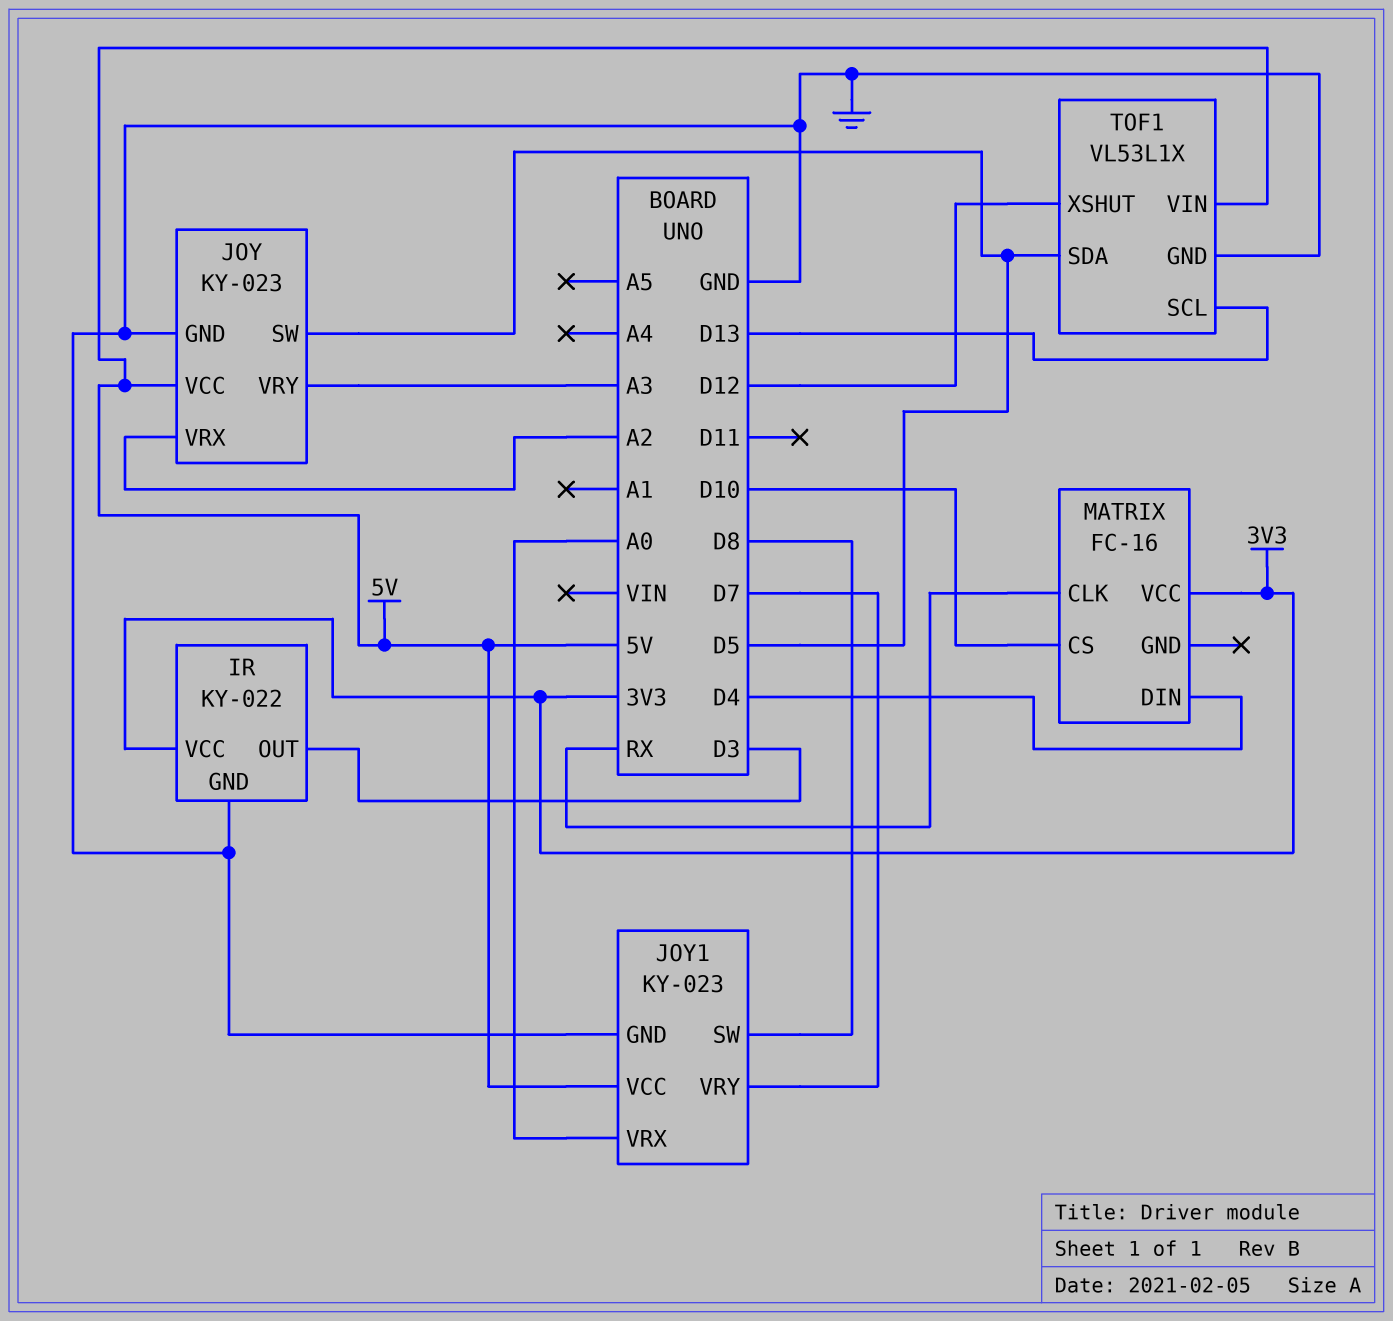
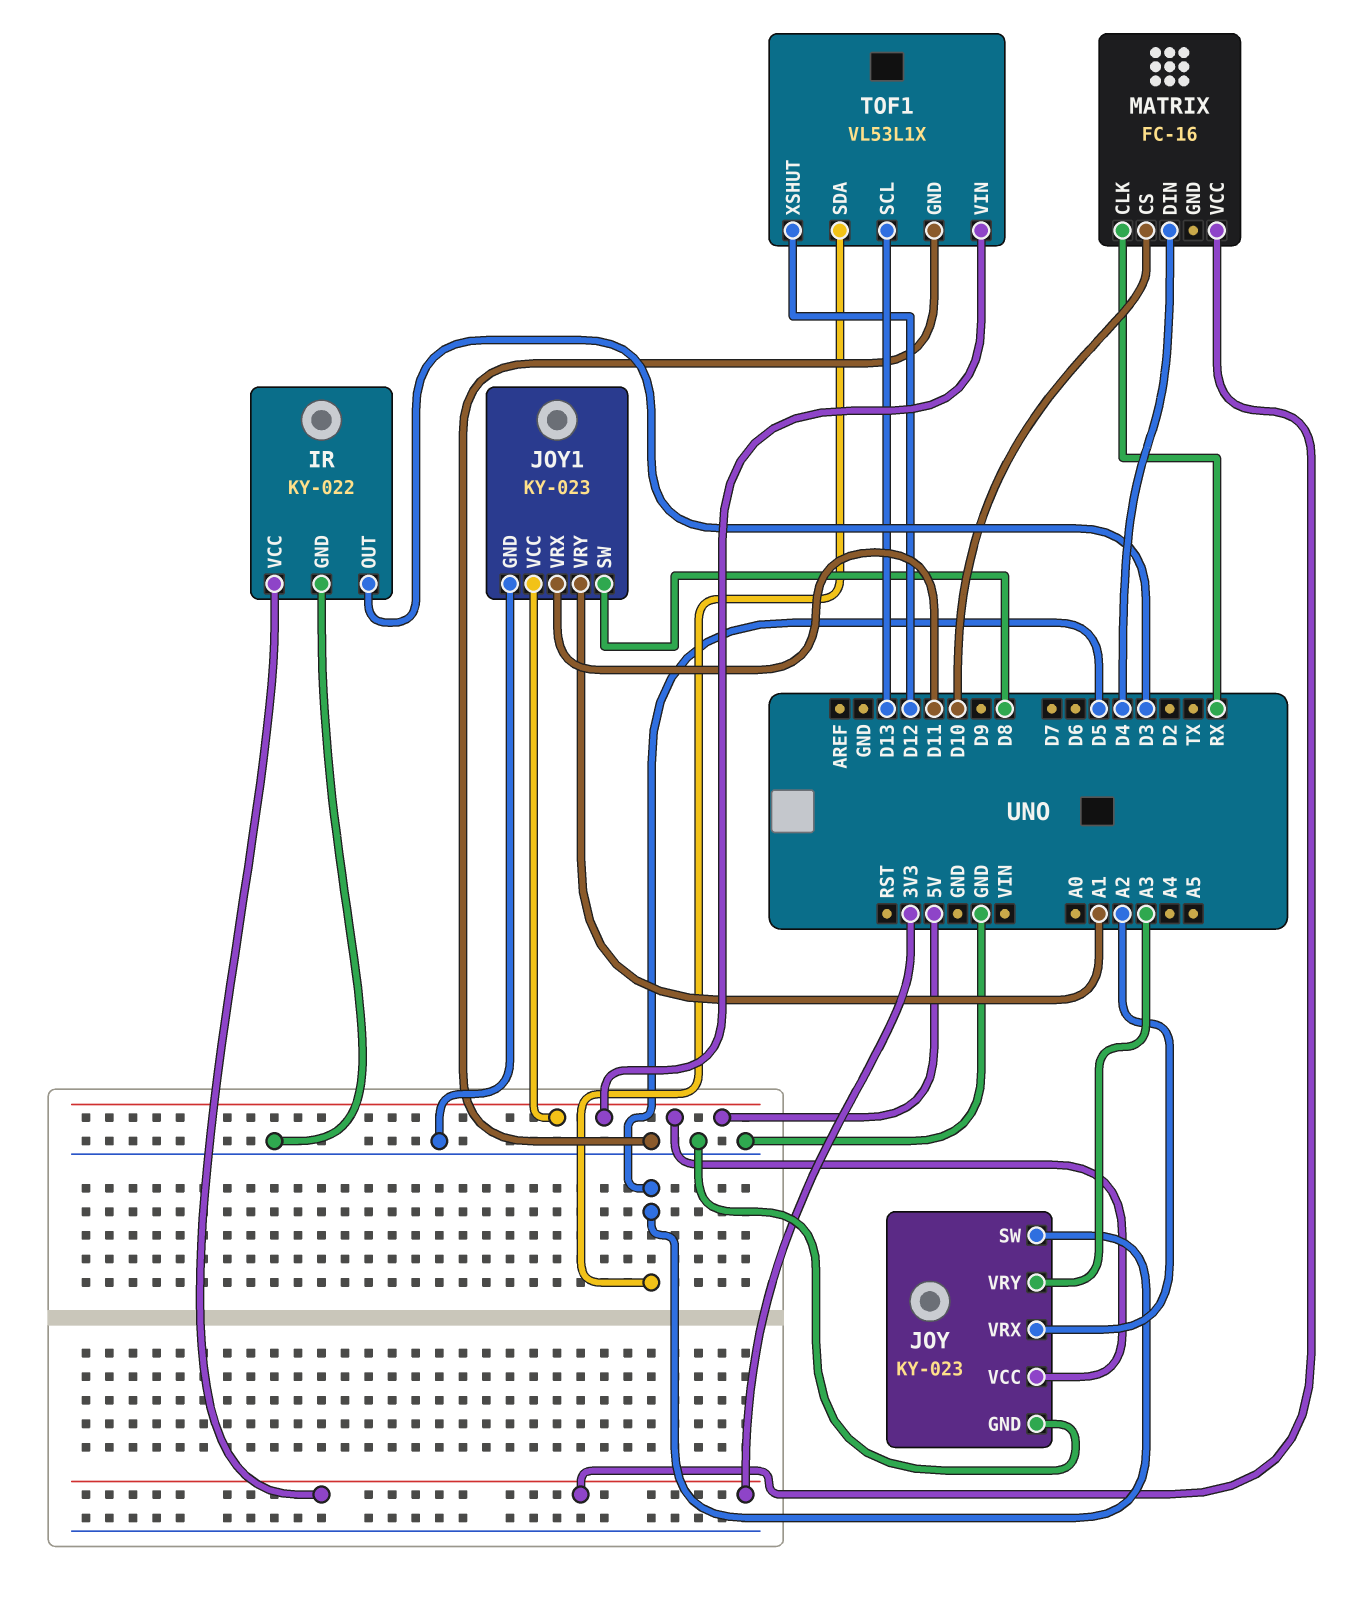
JOY1 pin VRX: A0 -> D11
JOY1 pin VRY: D7 -> A1

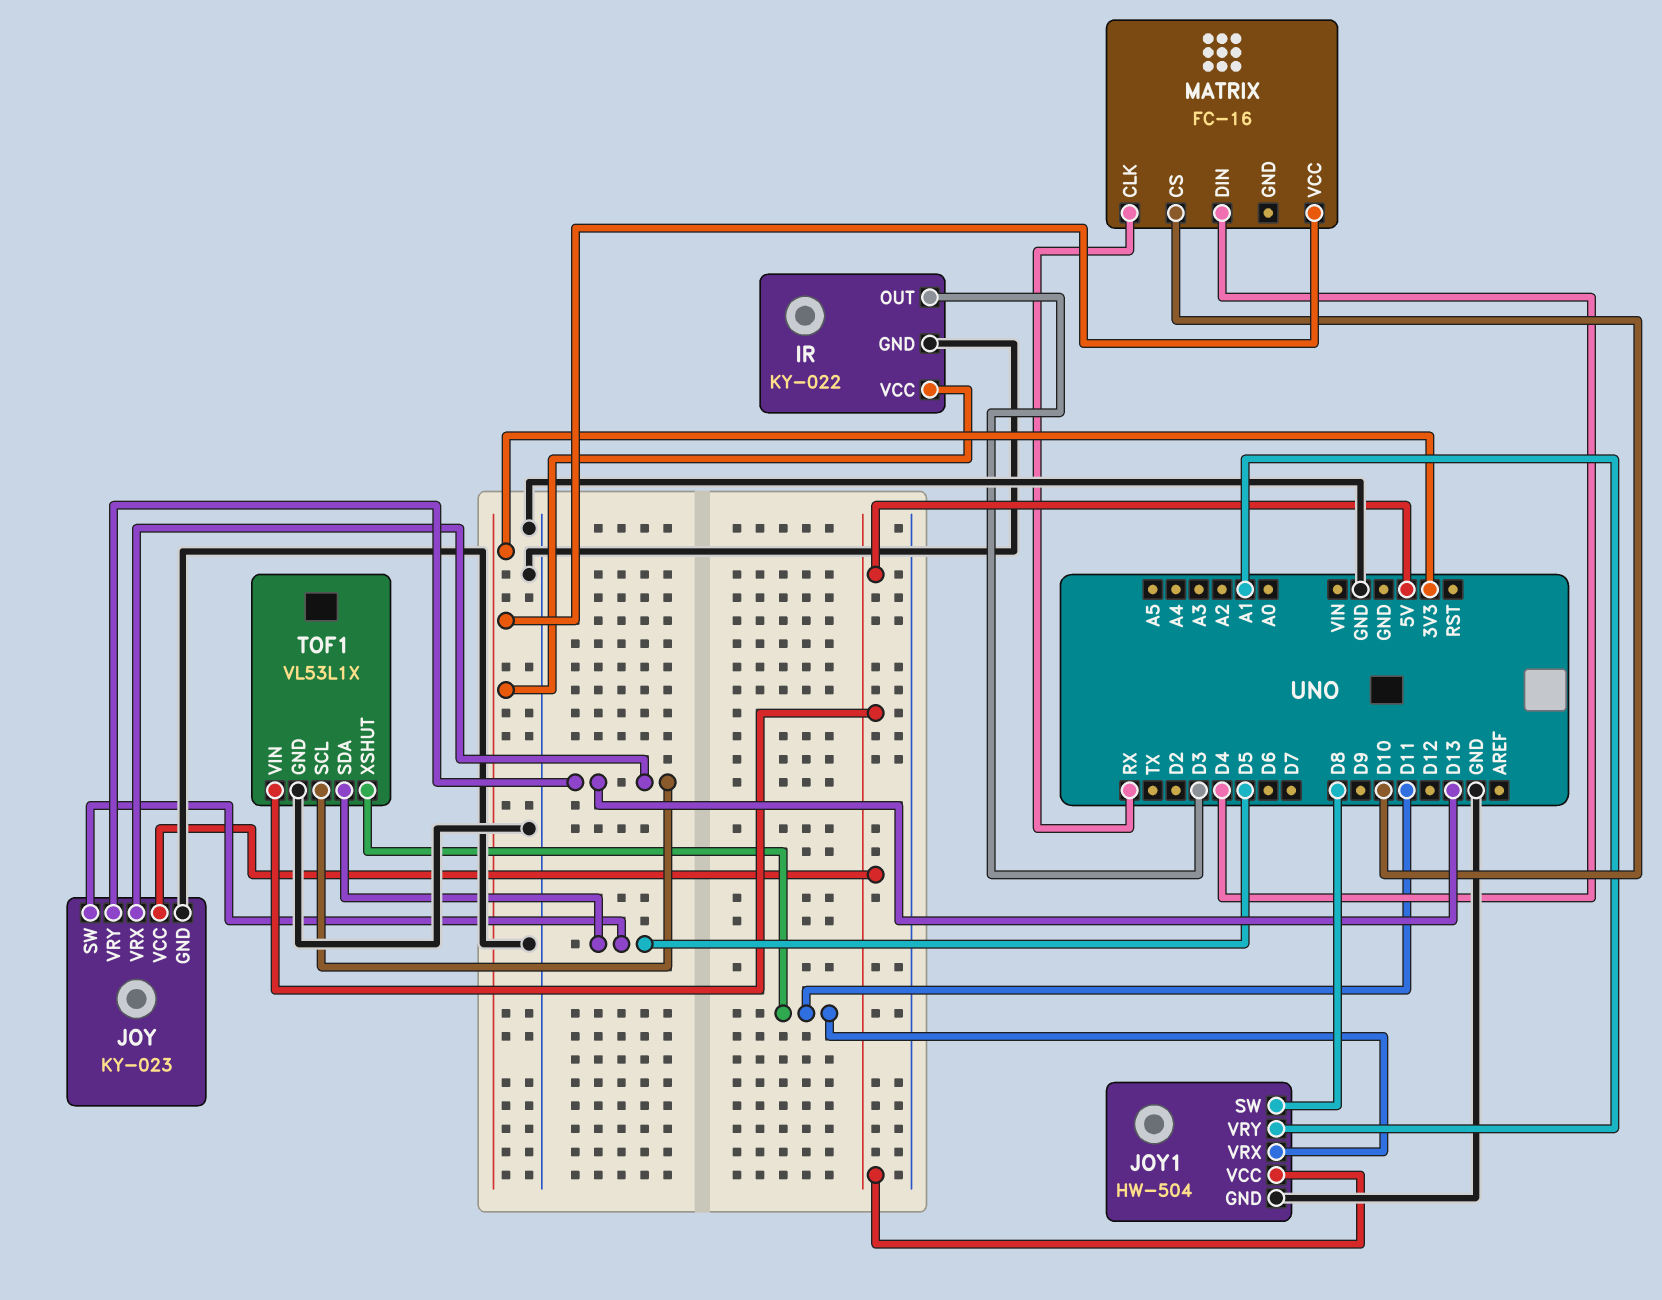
JOY pin VRX: A2 -> D13
JOY pin VRY: A3 -> D13
JOY1: KY-023 -> HW-504
TOF1 pin XSHUT: D12 -> D11

